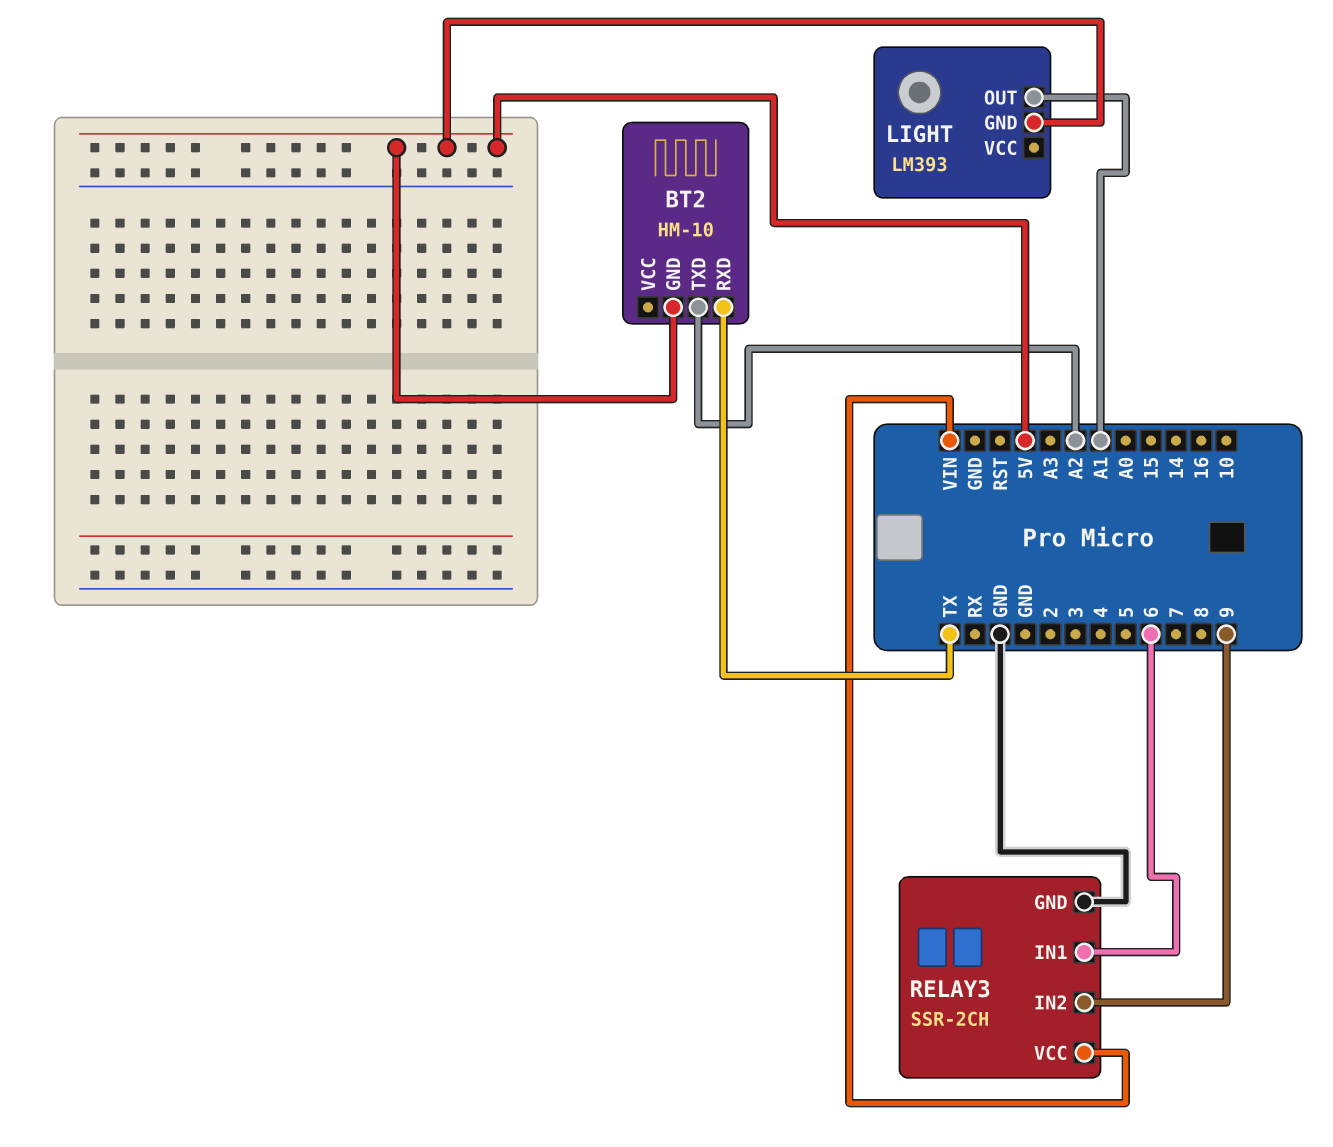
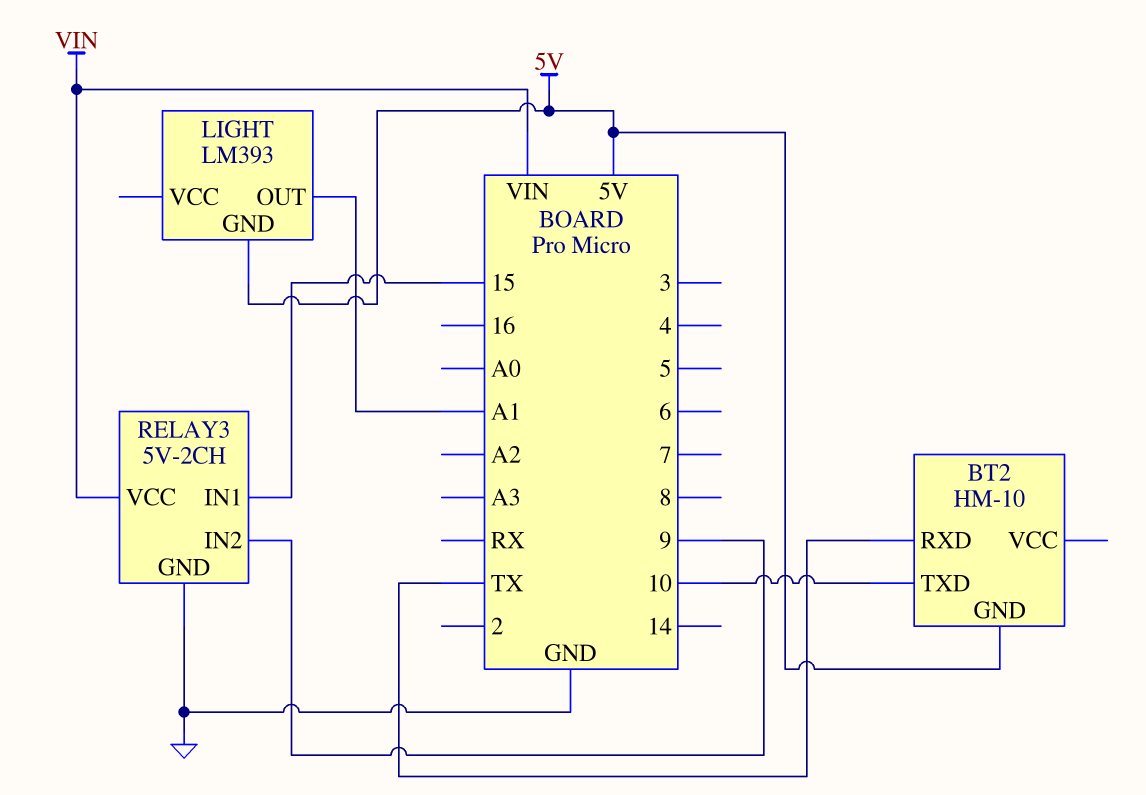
BT2 pin TXD: A2 -> 10
RELAY3: SSR-2CH -> 5V-2CH
RELAY3 pin IN1: 6 -> 15

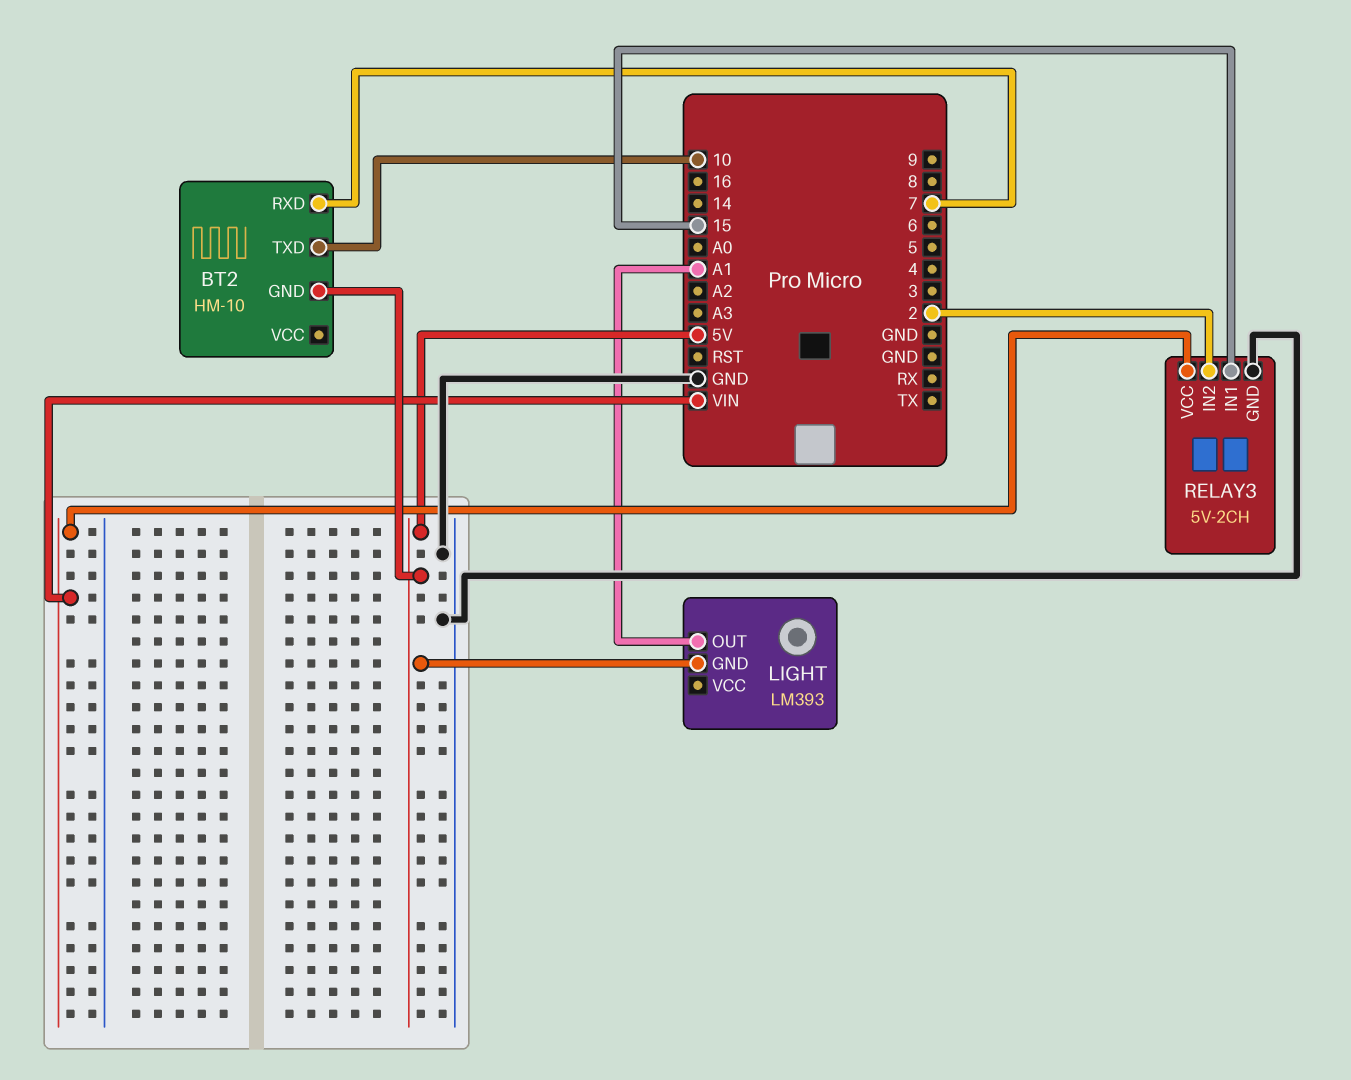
BT2 pin RXD: TX -> 7
RELAY3 pin IN2: 9 -> 2

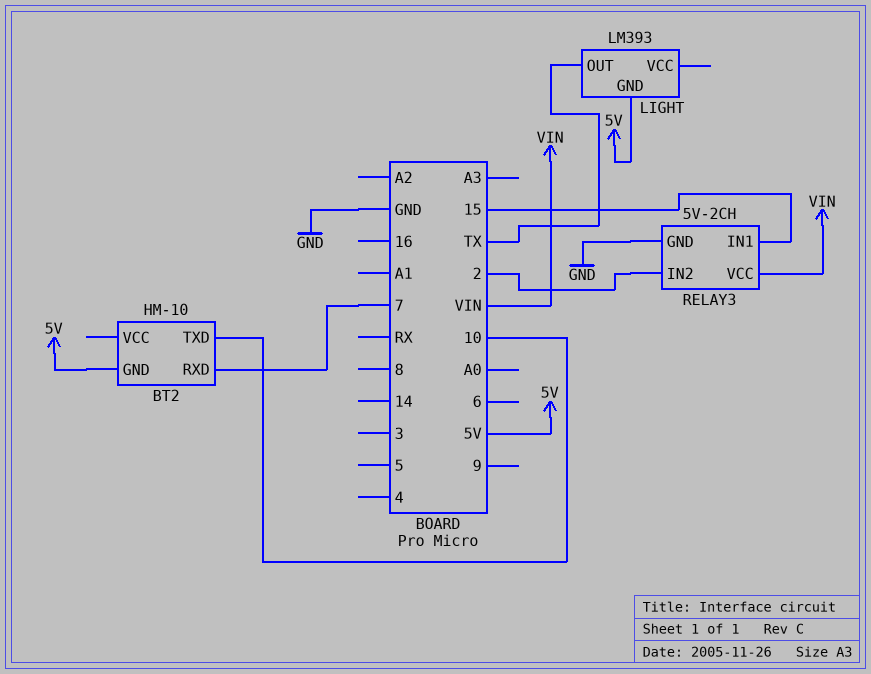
LIGHT pin OUT: A1 -> TX

